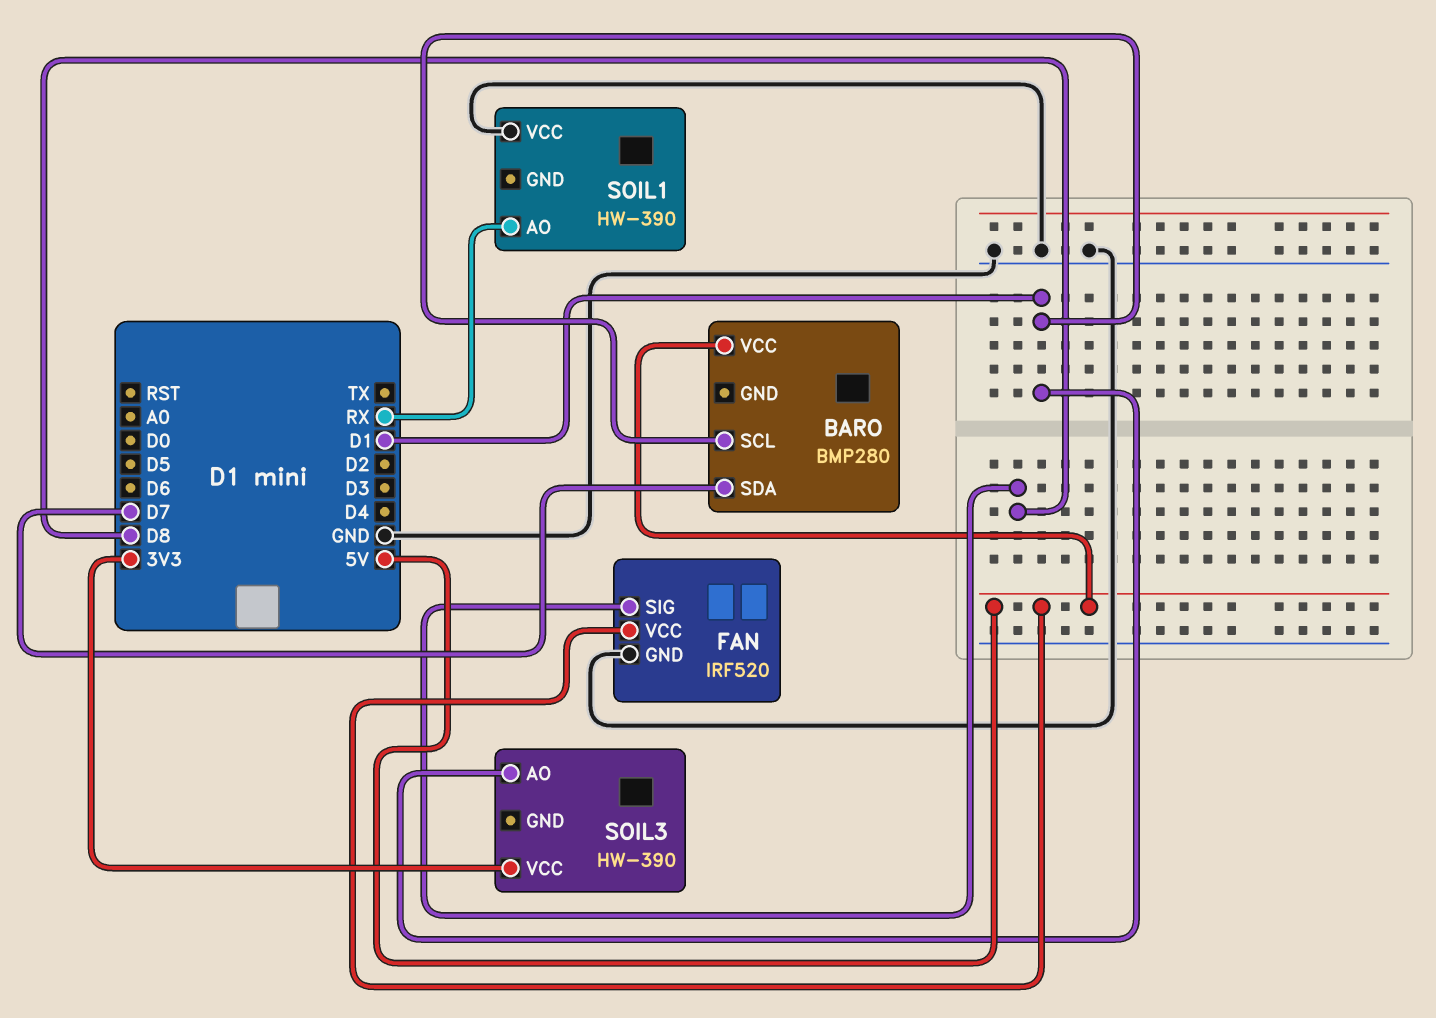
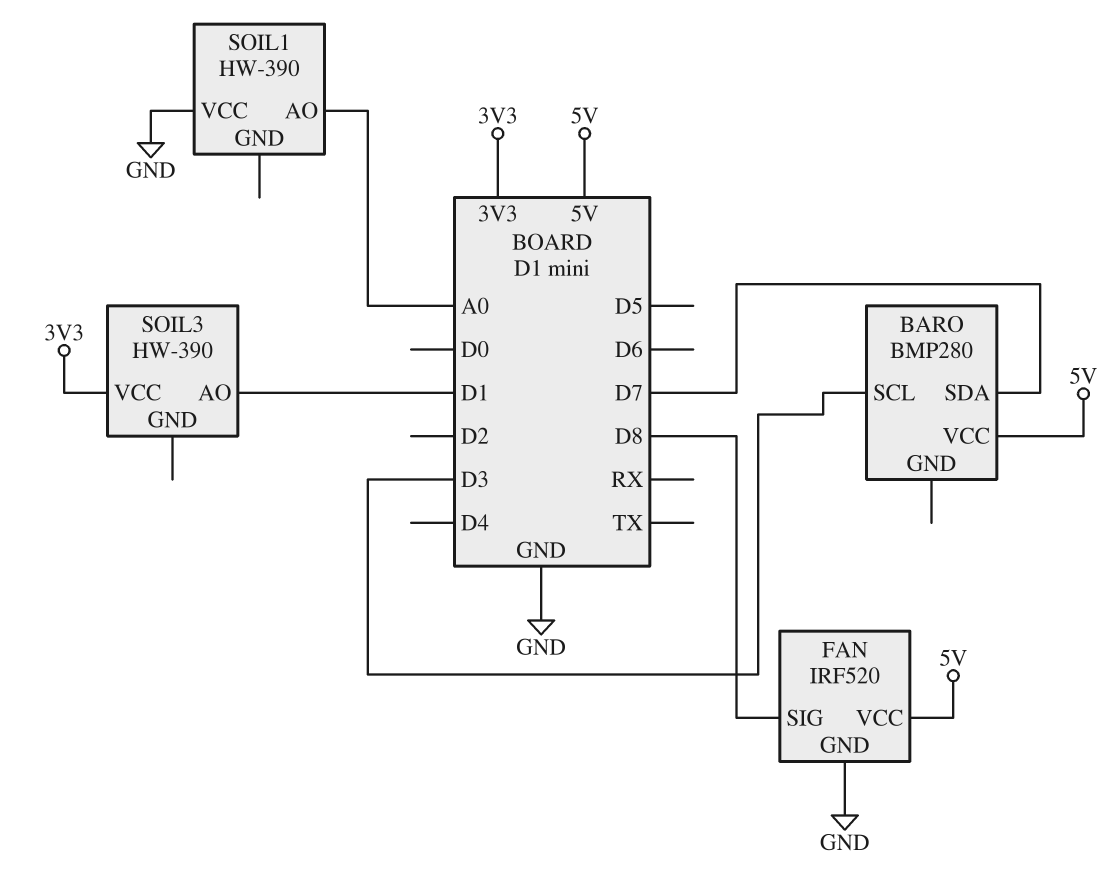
BARO pin SCL: D1 -> D3
SOIL1 pin AO: RX -> A0

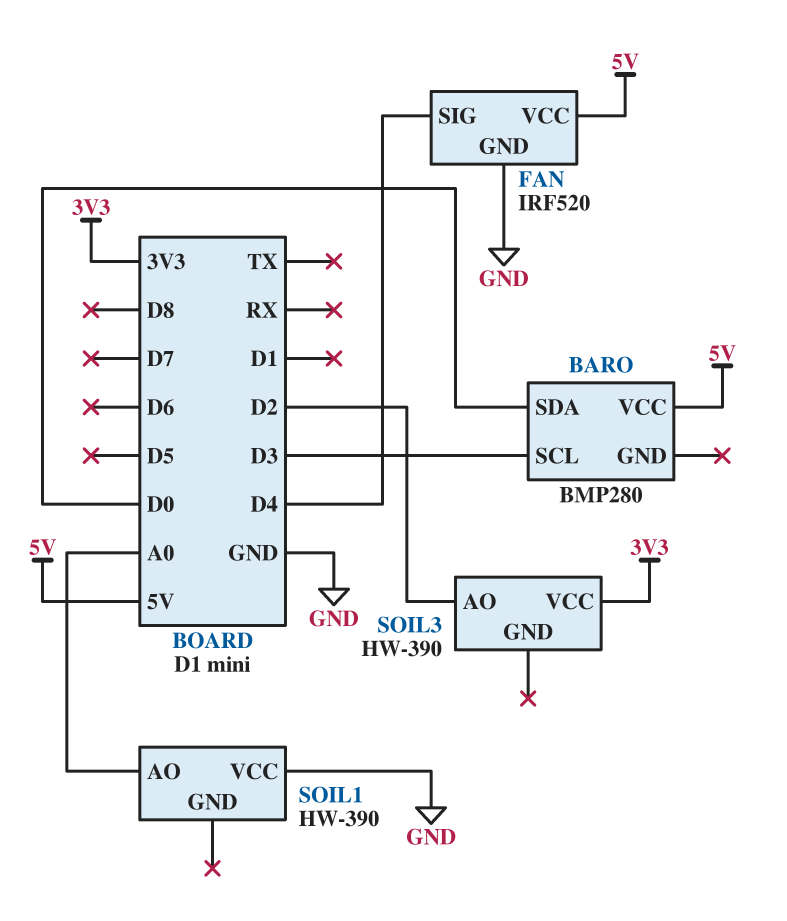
BARO pin SDA: D7 -> D0
FAN pin SIG: D8 -> D4
SOIL3 pin AO: D1 -> D2

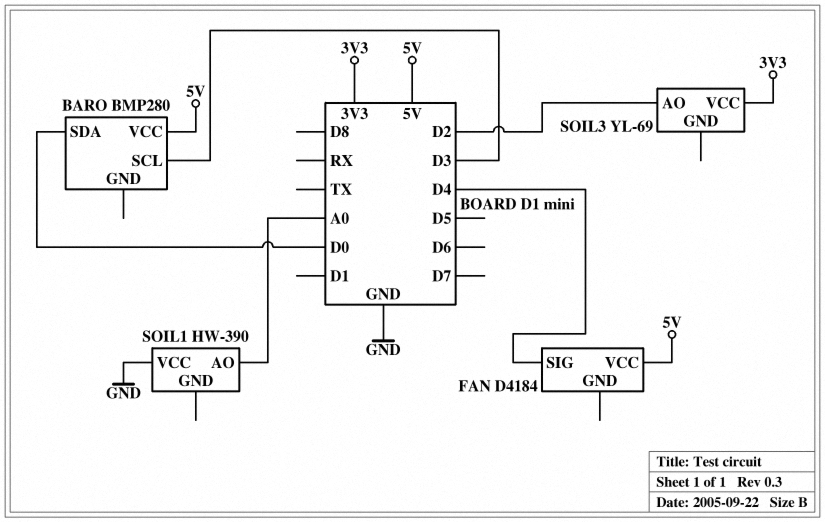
FAN: IRF520 -> D4184
FAN pin GND: GND -> none
SOIL3: HW-390 -> YL-69

